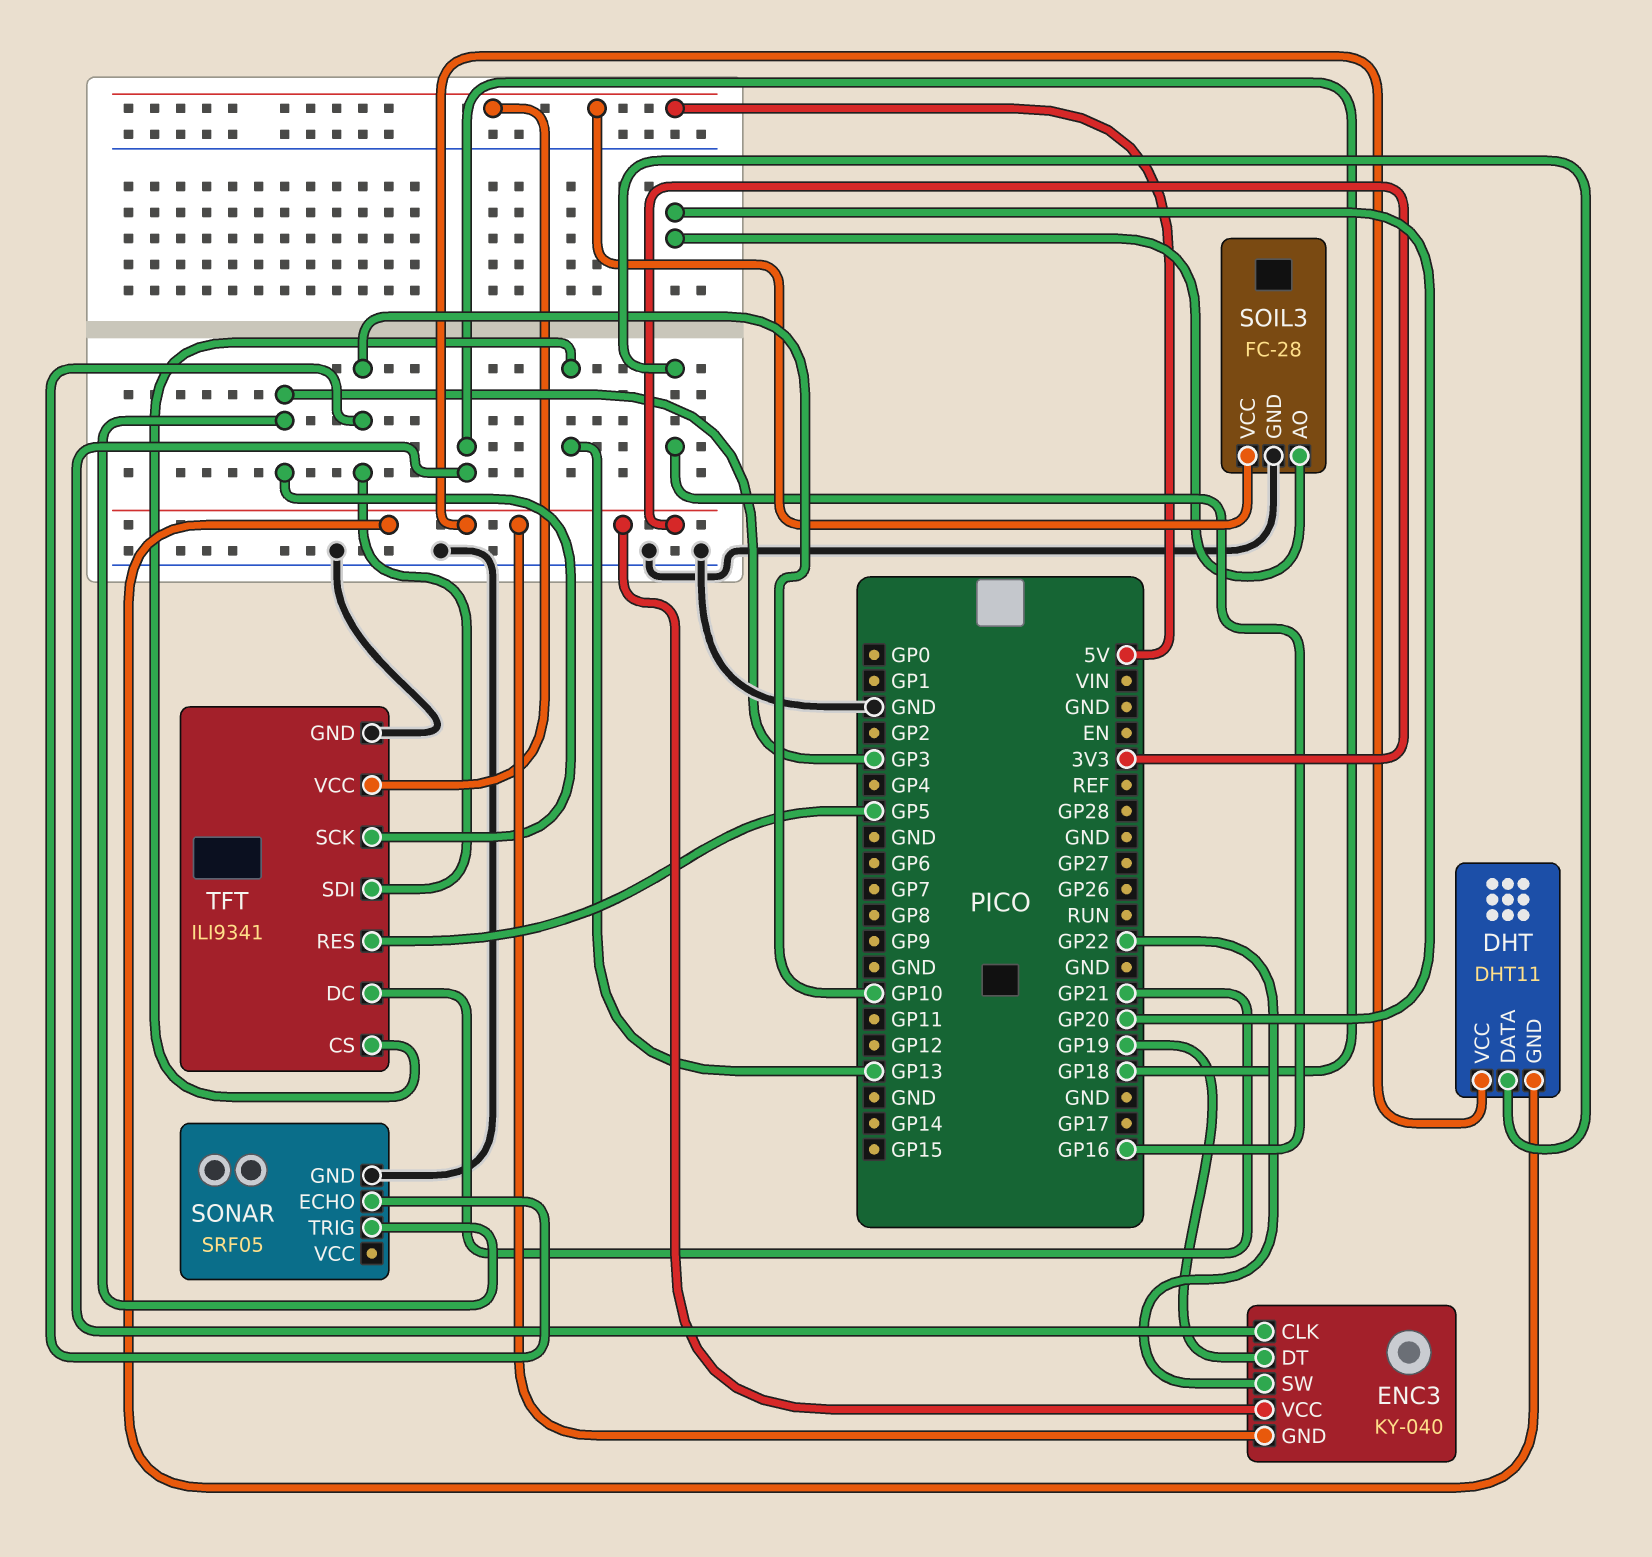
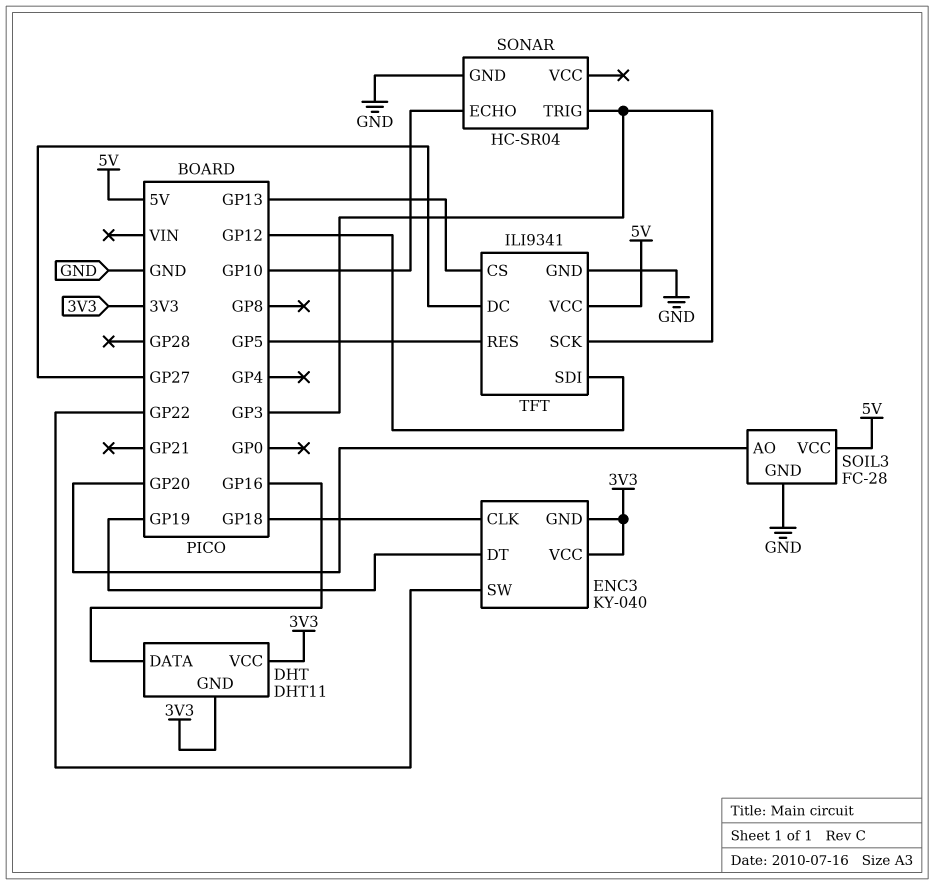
SONAR: SRF05 -> HC-SR04
TFT pin DC: GP21 -> GP27
TFT pin SDI: GP10 -> GP12

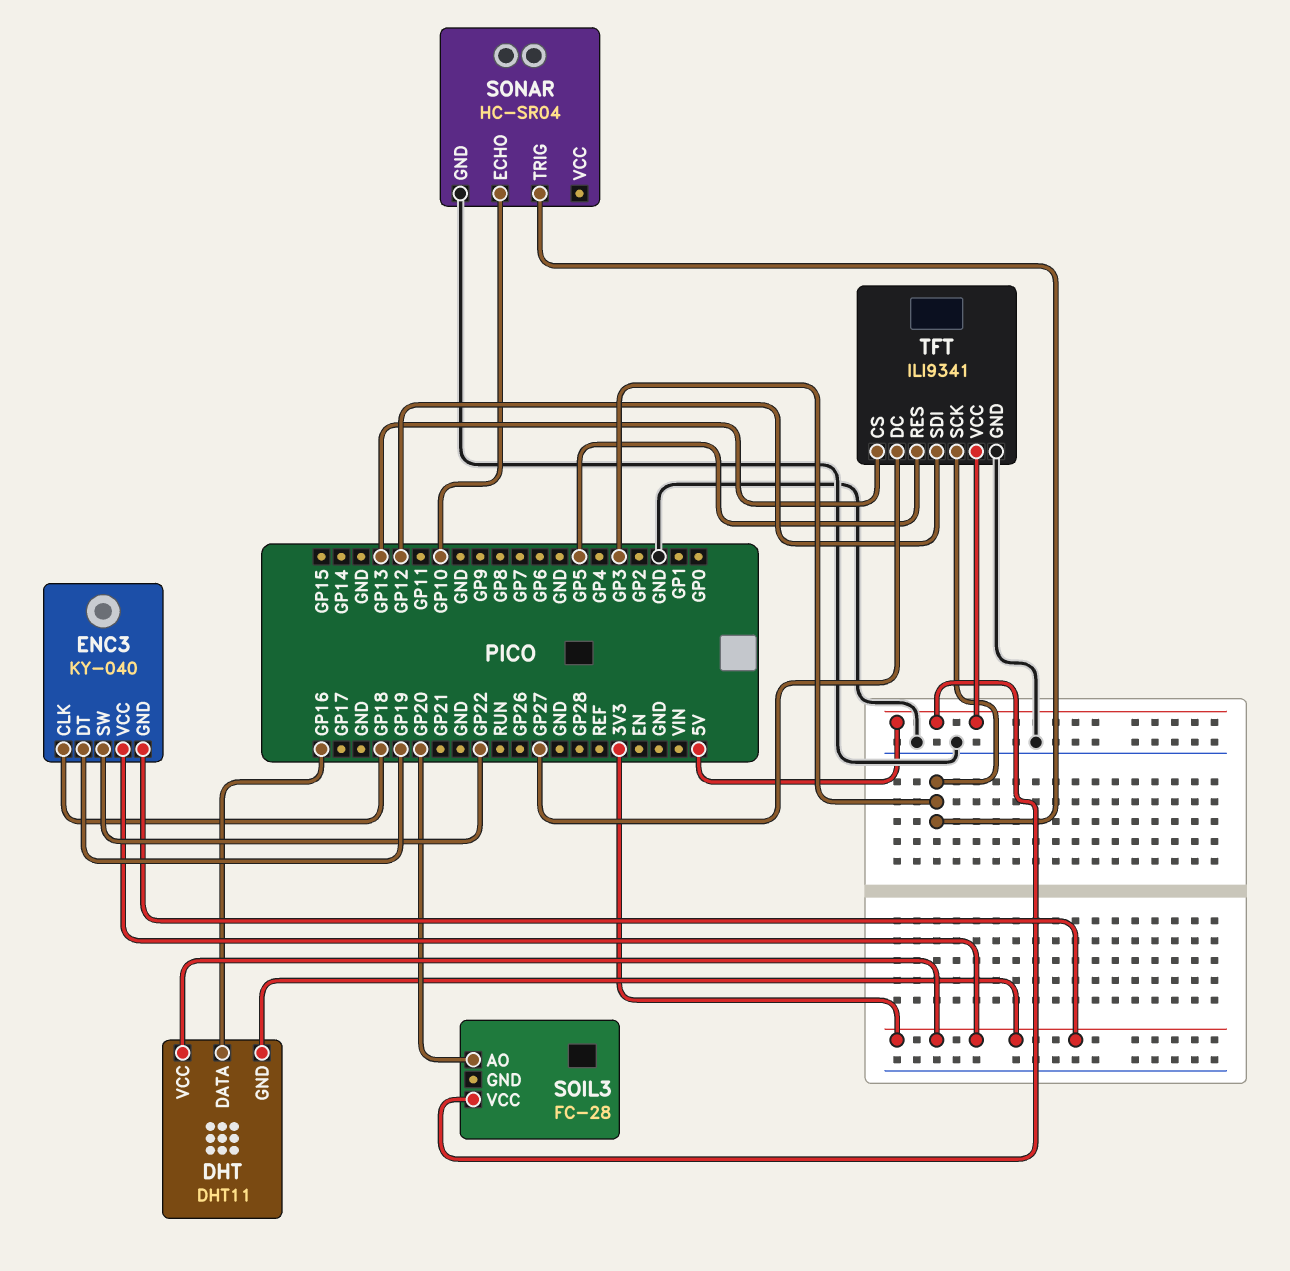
SOIL3 pin GND: GND -> none

